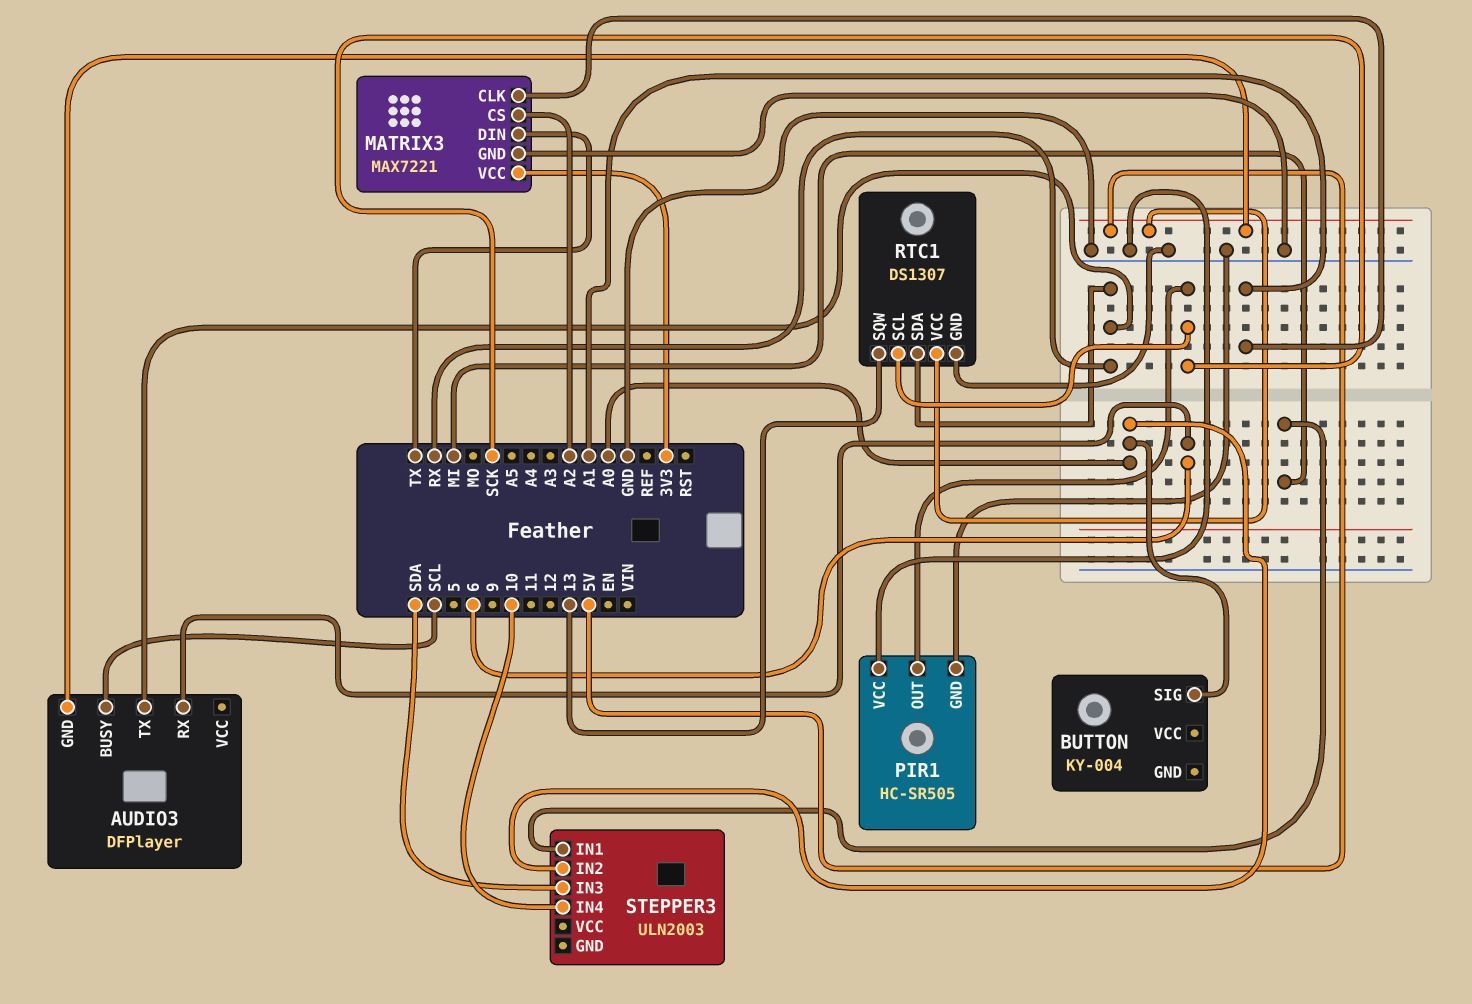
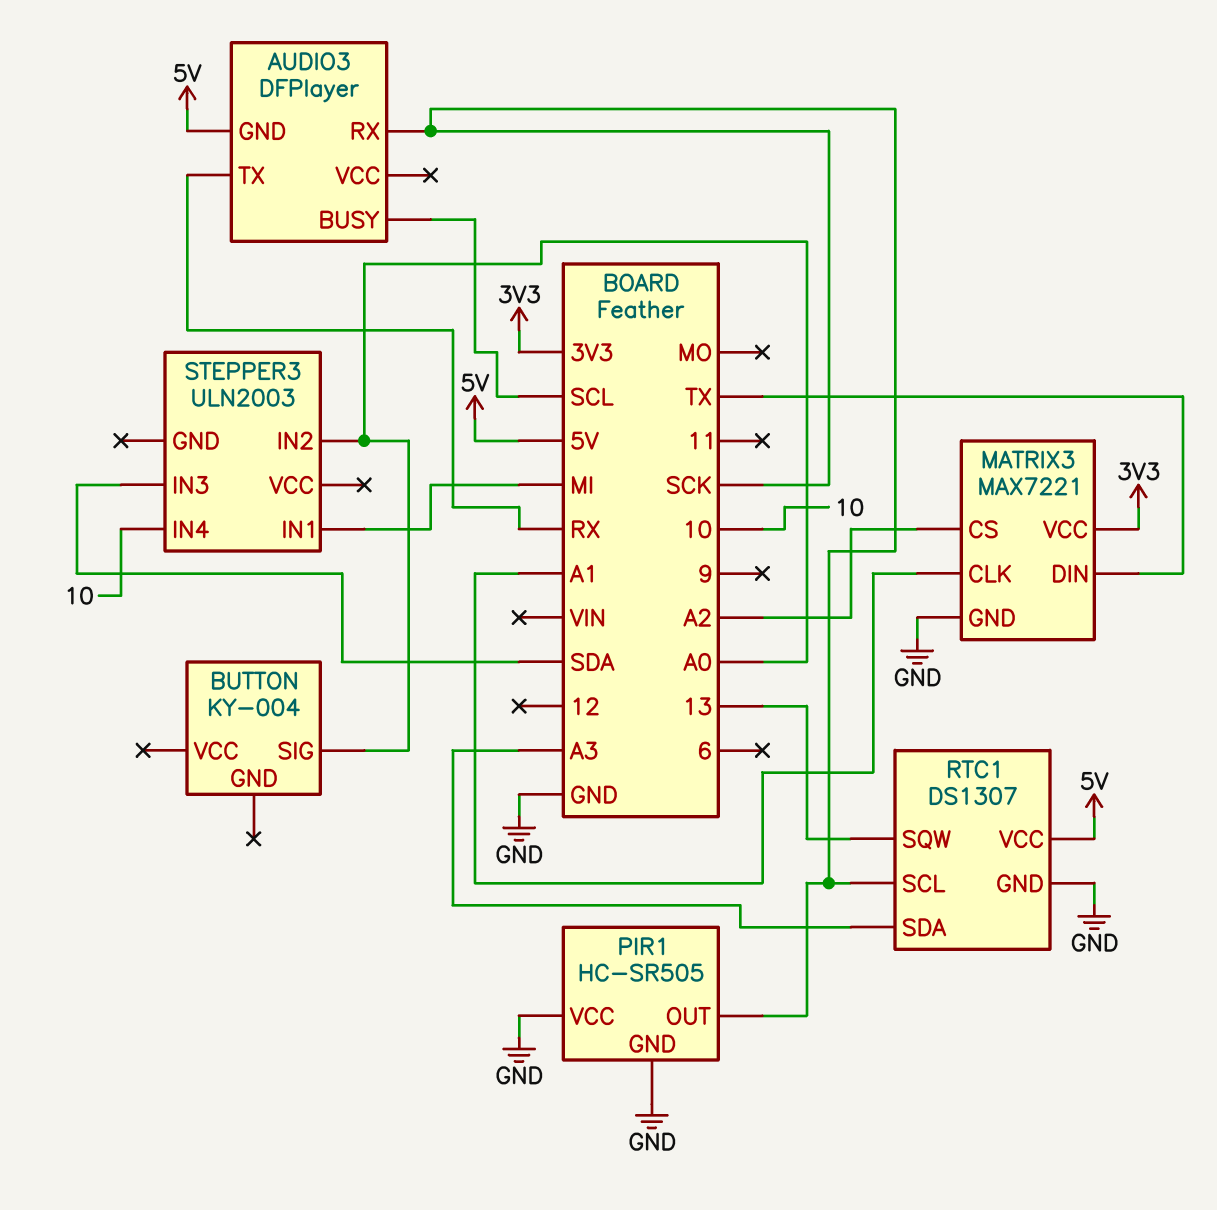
AUDIO3 pin RX: 6 -> SCK
RTC1 pin SDA: RX -> A3

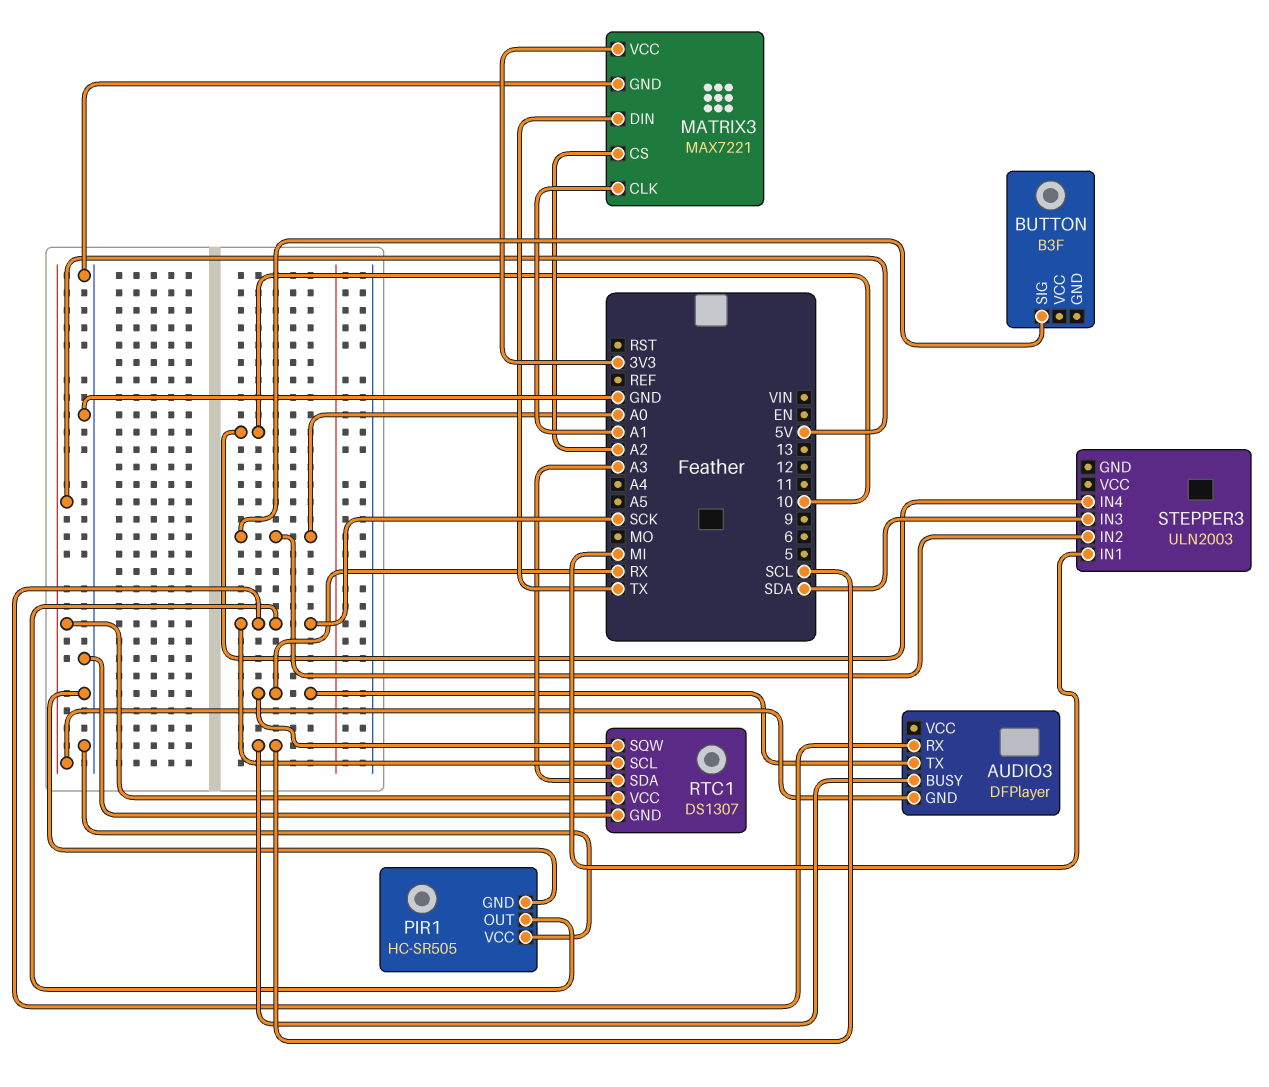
BUTTON: KY-004 -> B3F
RTC1 pin SQW: 13 -> RX

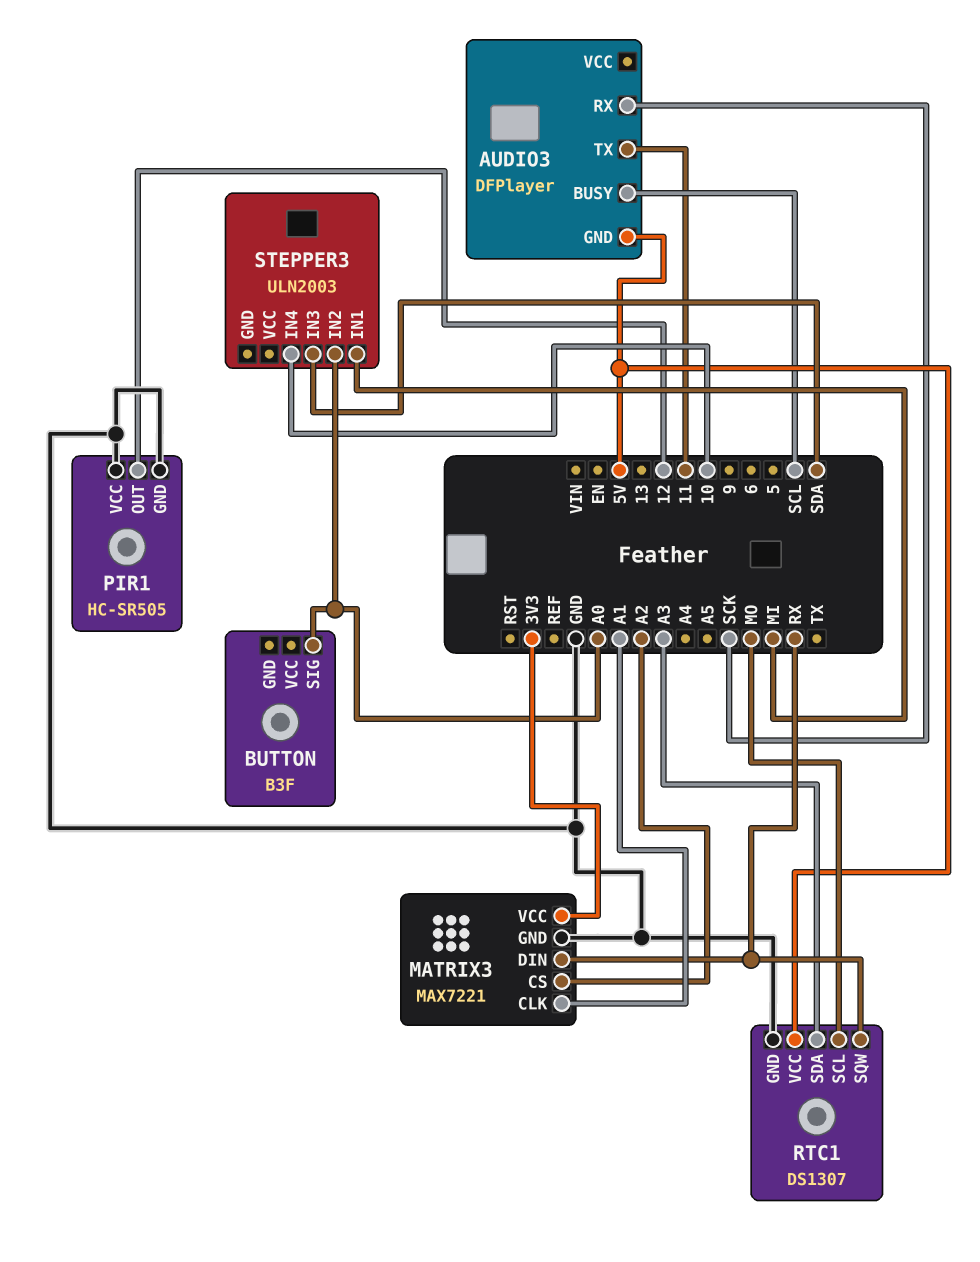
AUDIO3 pin TX: RX -> 11
MATRIX3 pin DIN: TX -> RX
PIR1 pin OUT: SCK -> 12
RTC1 pin SCL: SCK -> MO

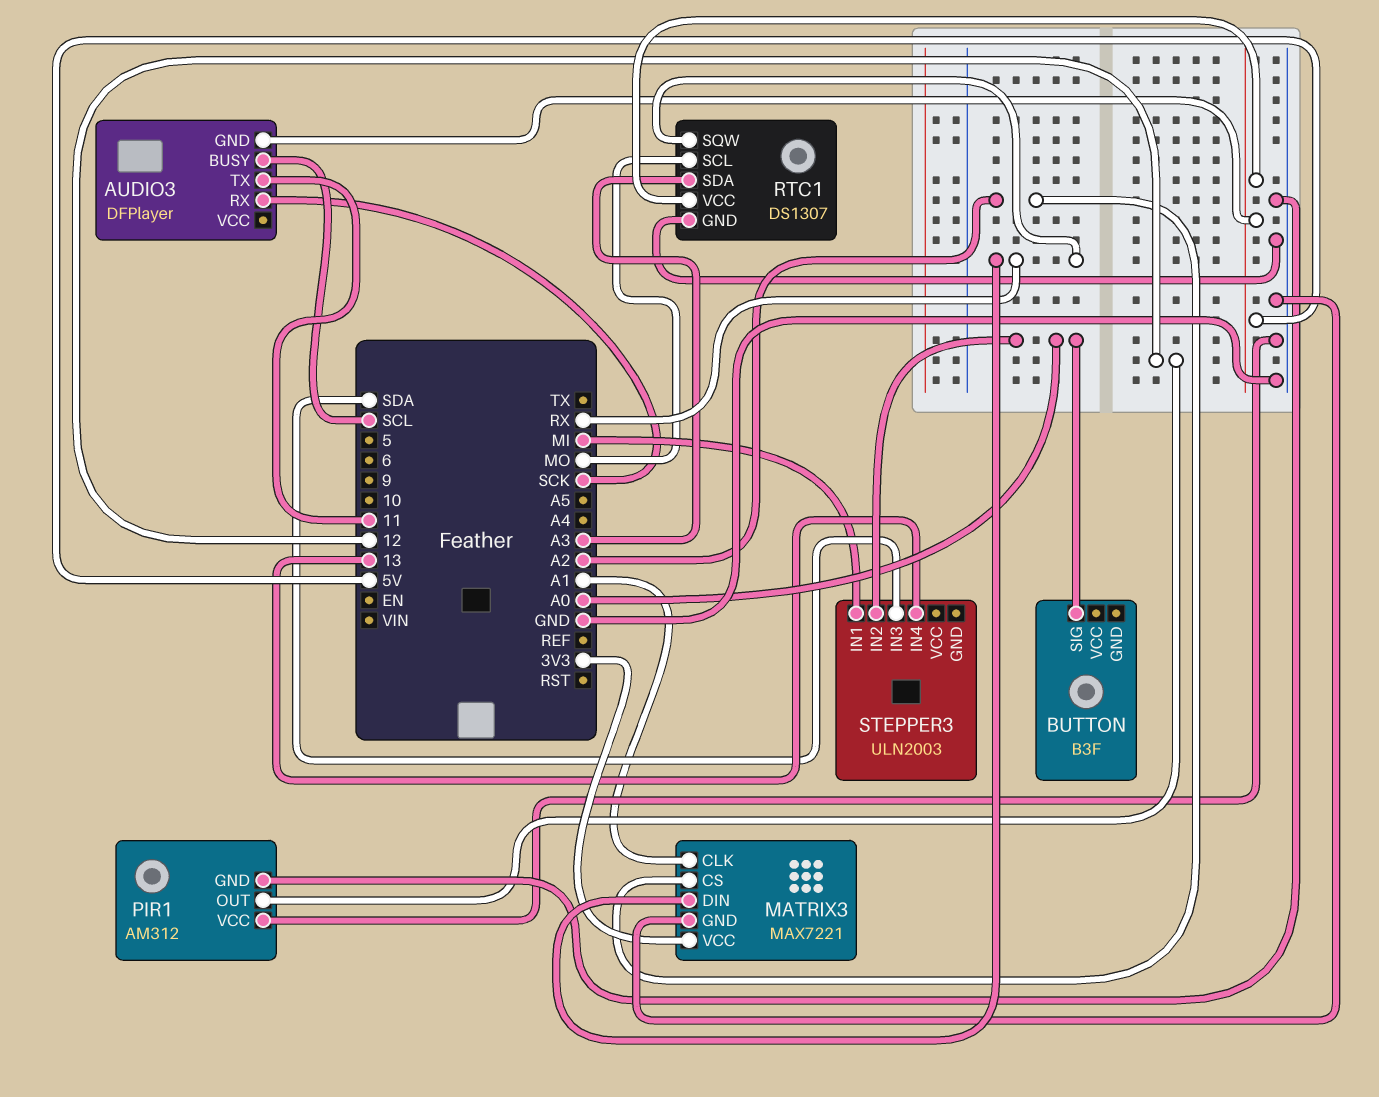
PIR1: HC-SR505 -> AM312
STEPPER3 pin IN4: 10 -> 13

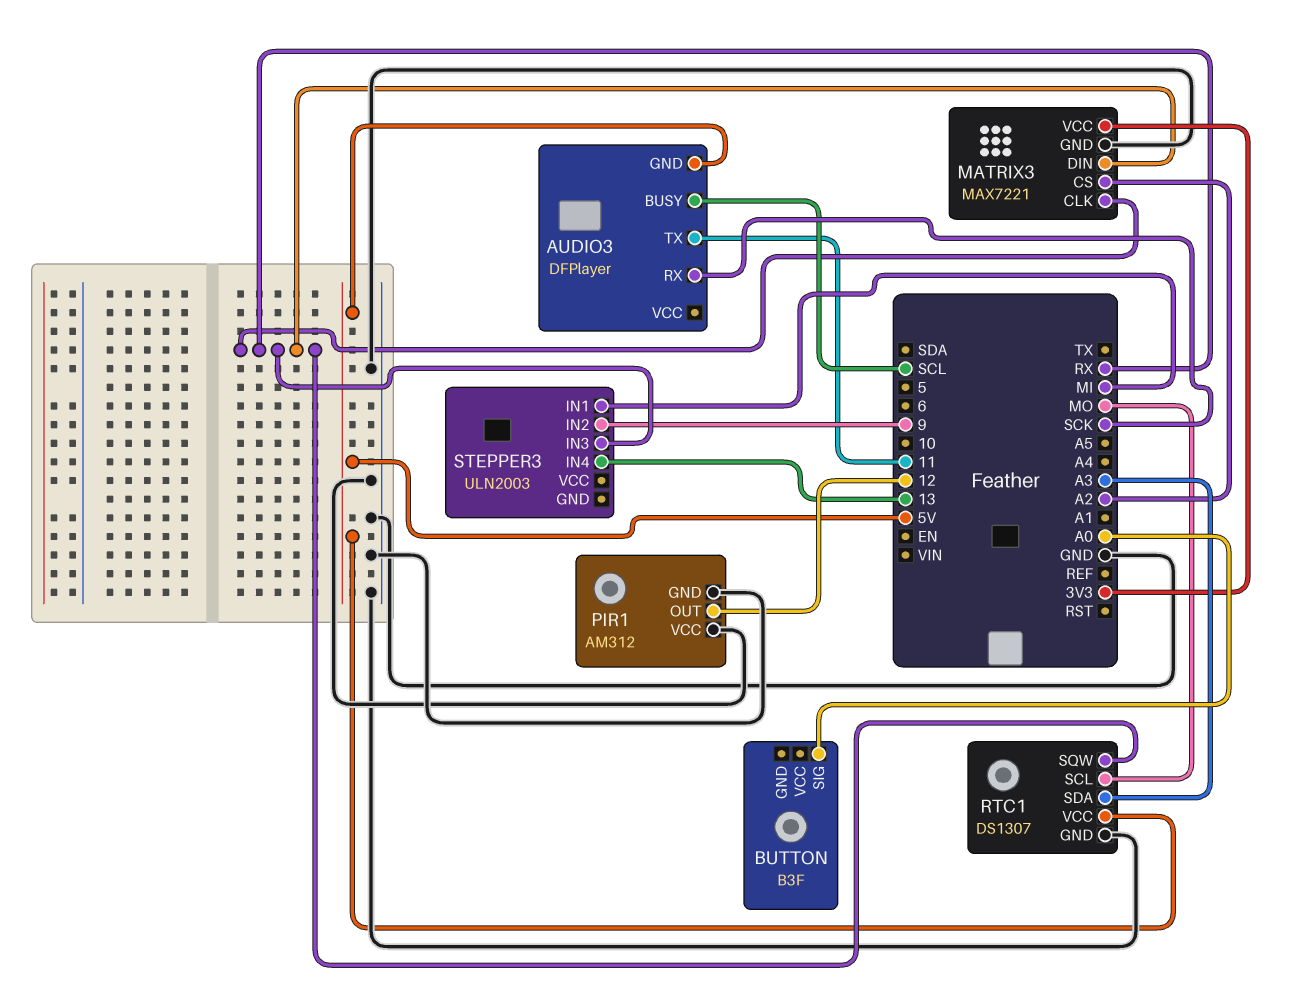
MATRIX3 pin CLK: A1 -> RX
STEPPER3 pin IN2: A0 -> 9
STEPPER3 pin IN3: SDA -> RX

